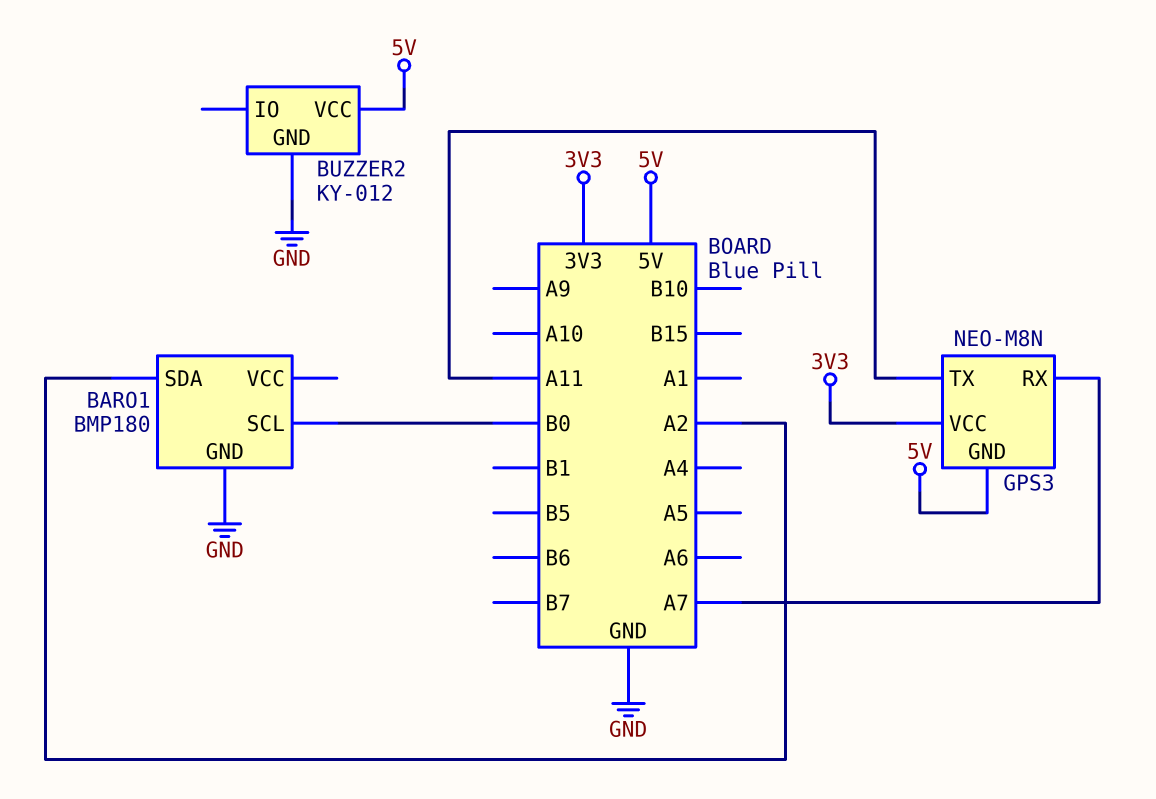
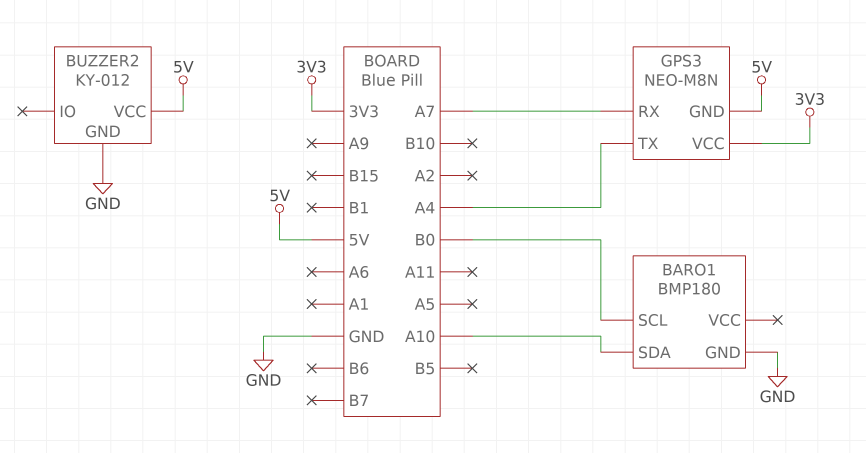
BARO1 pin SDA: A2 -> A10
GPS3 pin TX: A11 -> A4

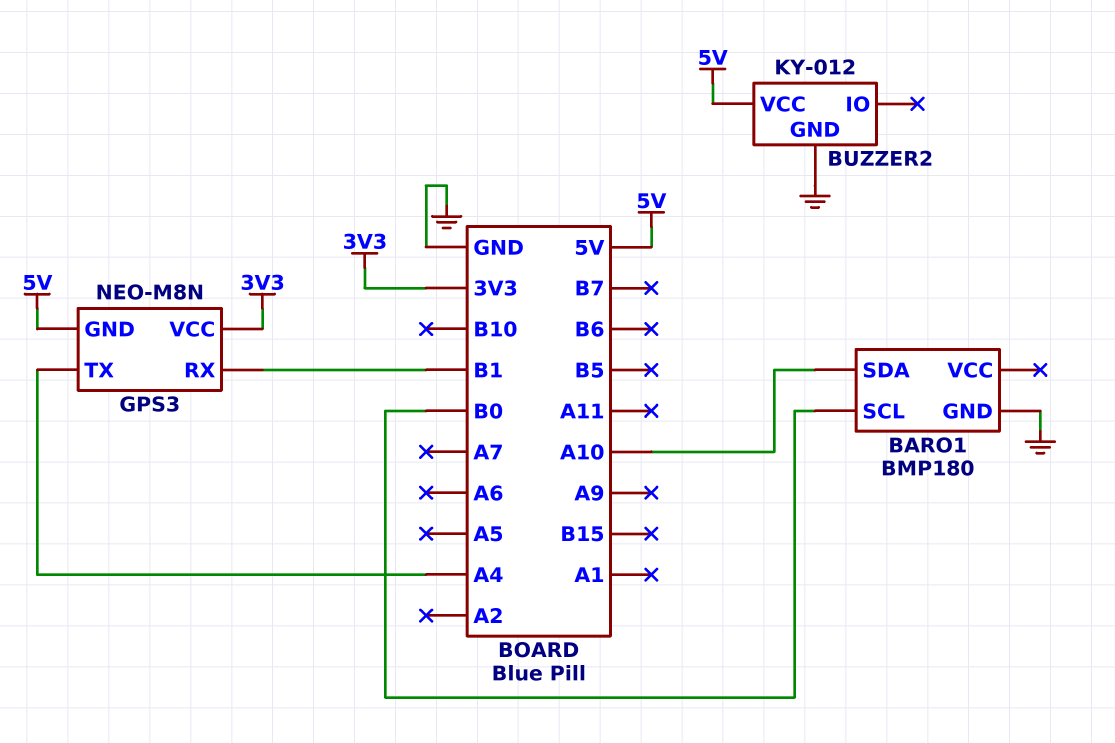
GPS3 pin RX: A7 -> B1

